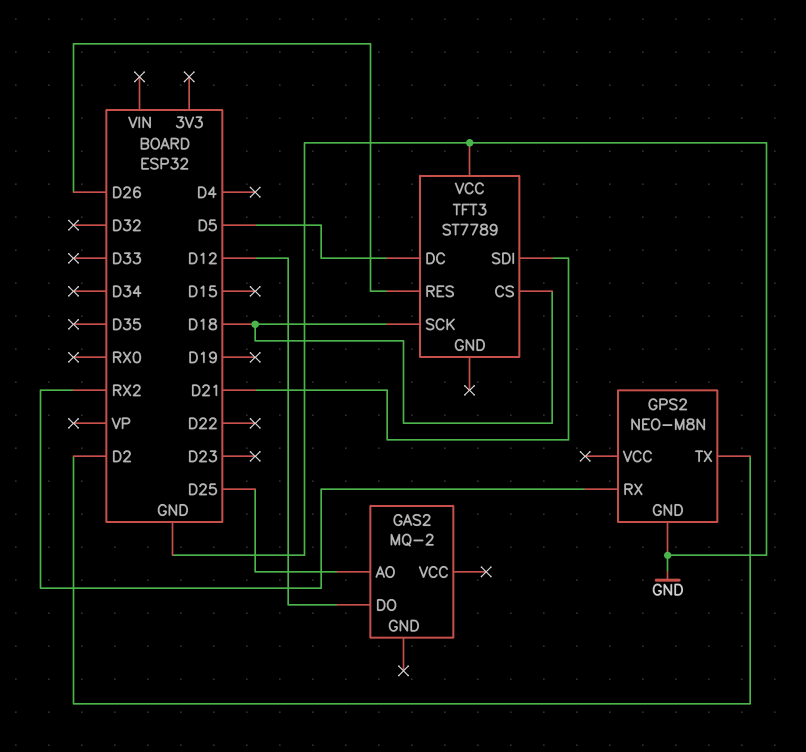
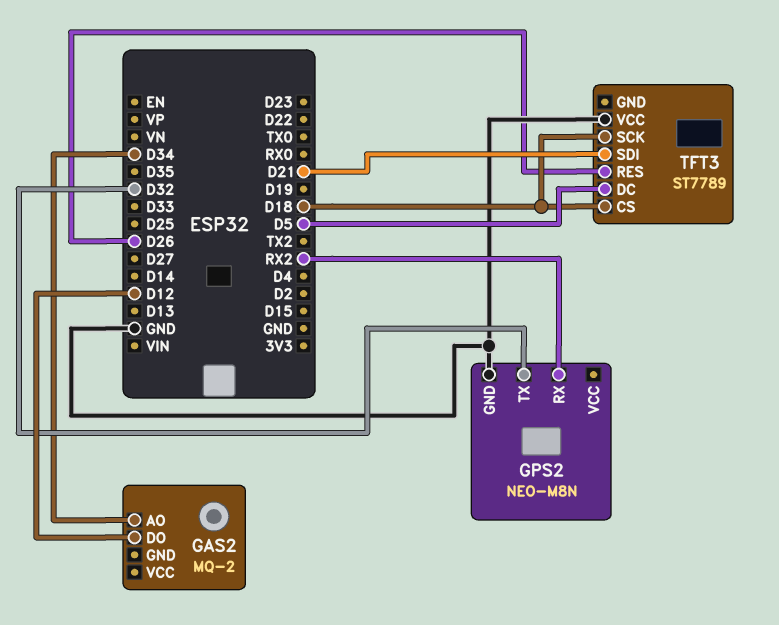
GAS2 pin AO: D25 -> D34
GPS2 pin TX: D2 -> D32

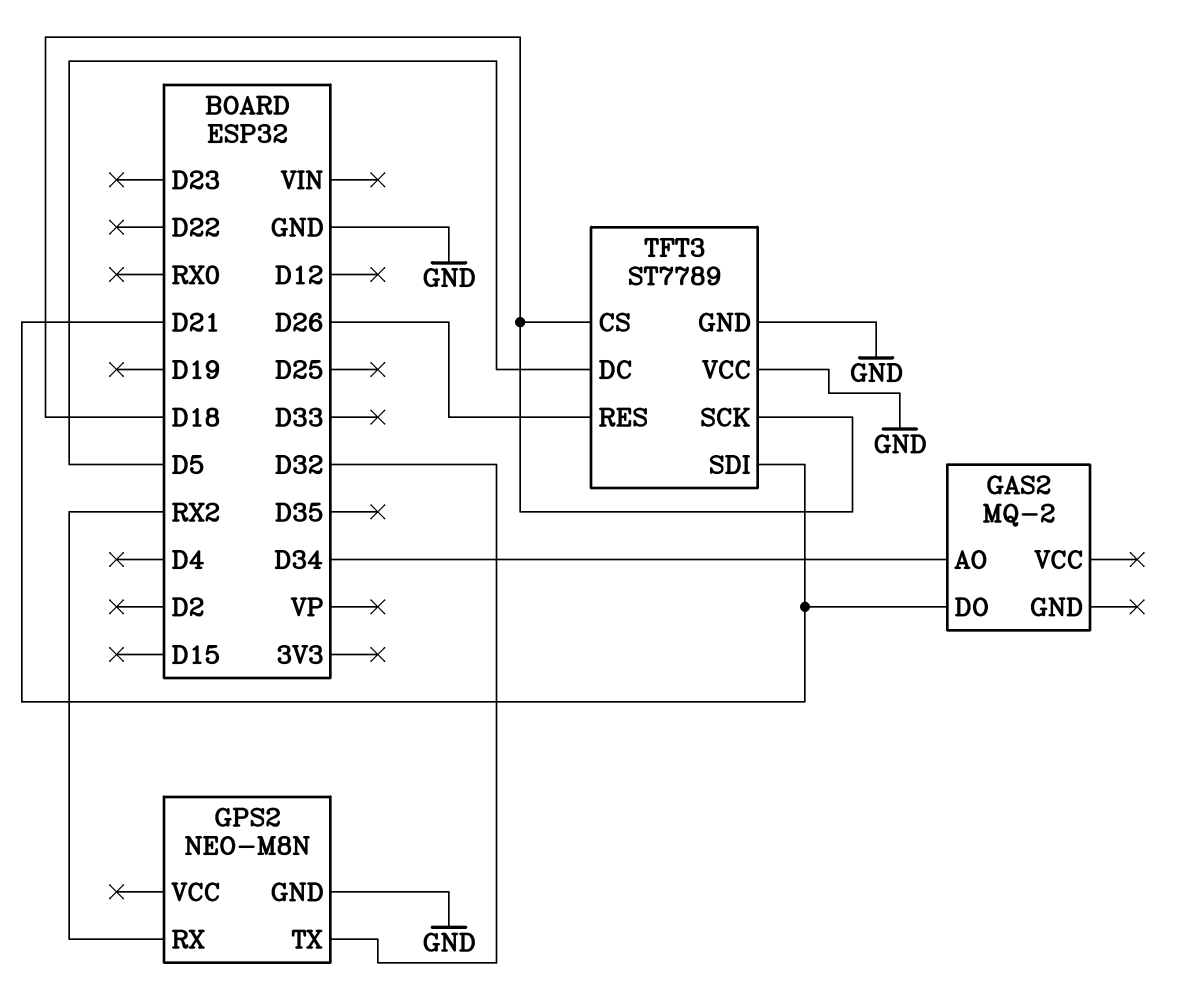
GAS2 pin DO: D12 -> D21
TFT3 pin GND: none -> GND

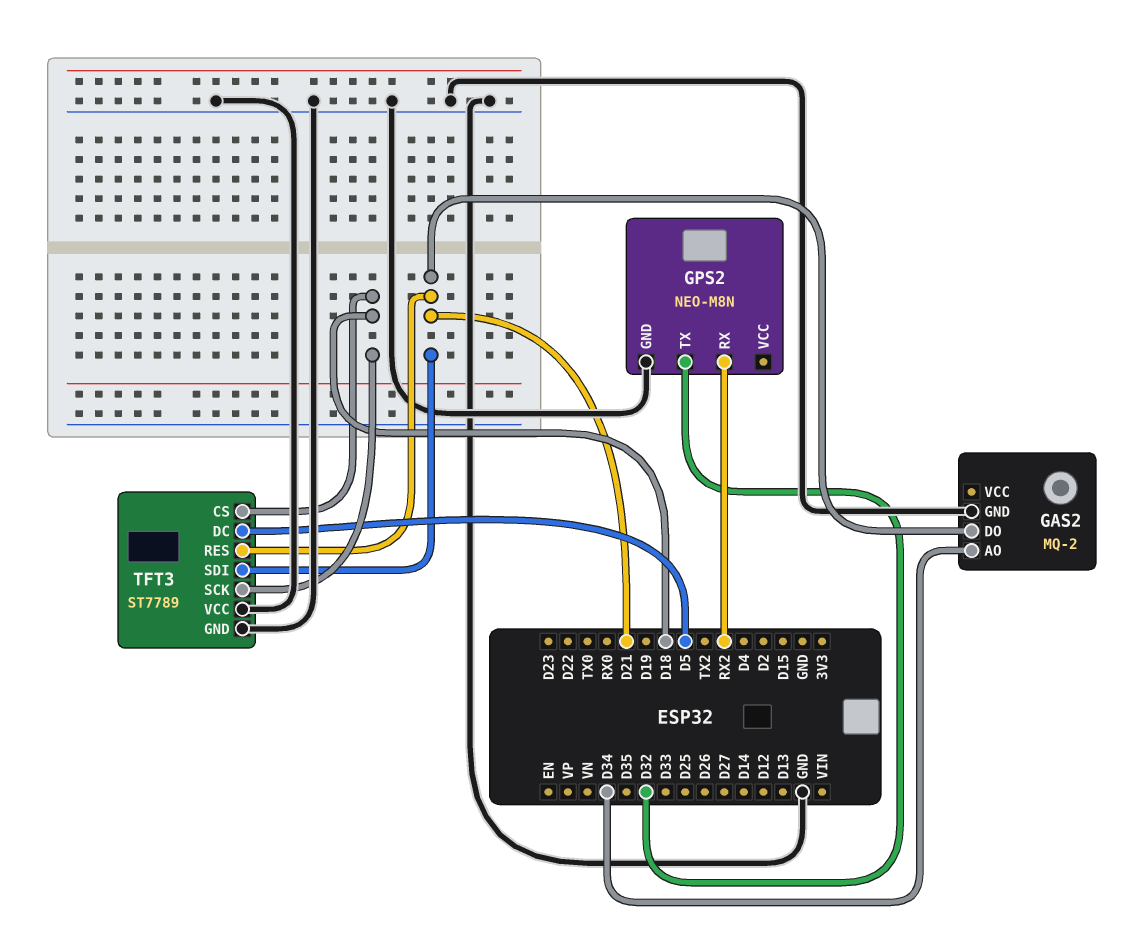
GAS2 pin GND: none -> GND
TFT3 pin RES: D26 -> D21

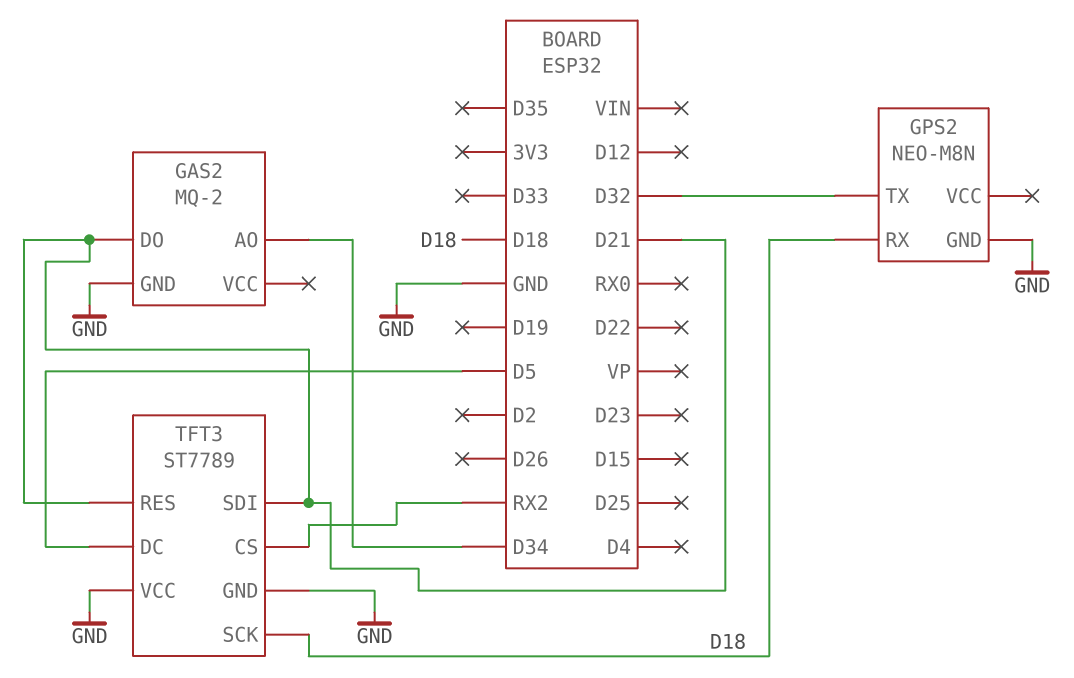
GPS2 pin RX: RX2 -> D18
TFT3 pin CS: D18 -> RX2

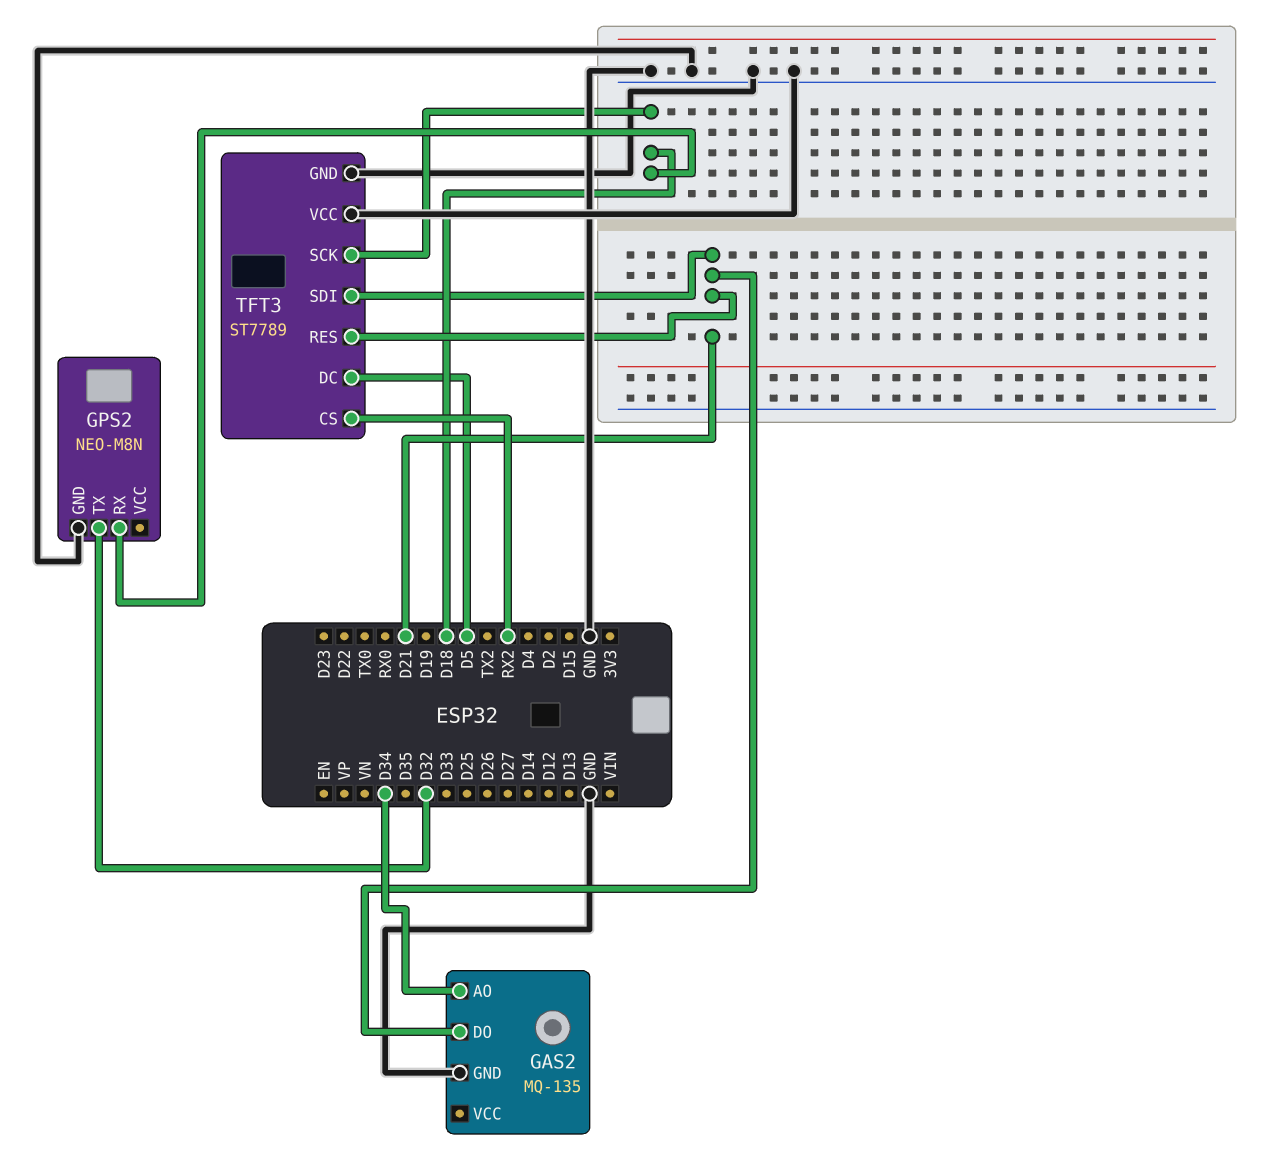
GAS2: MQ-2 -> MQ-135

